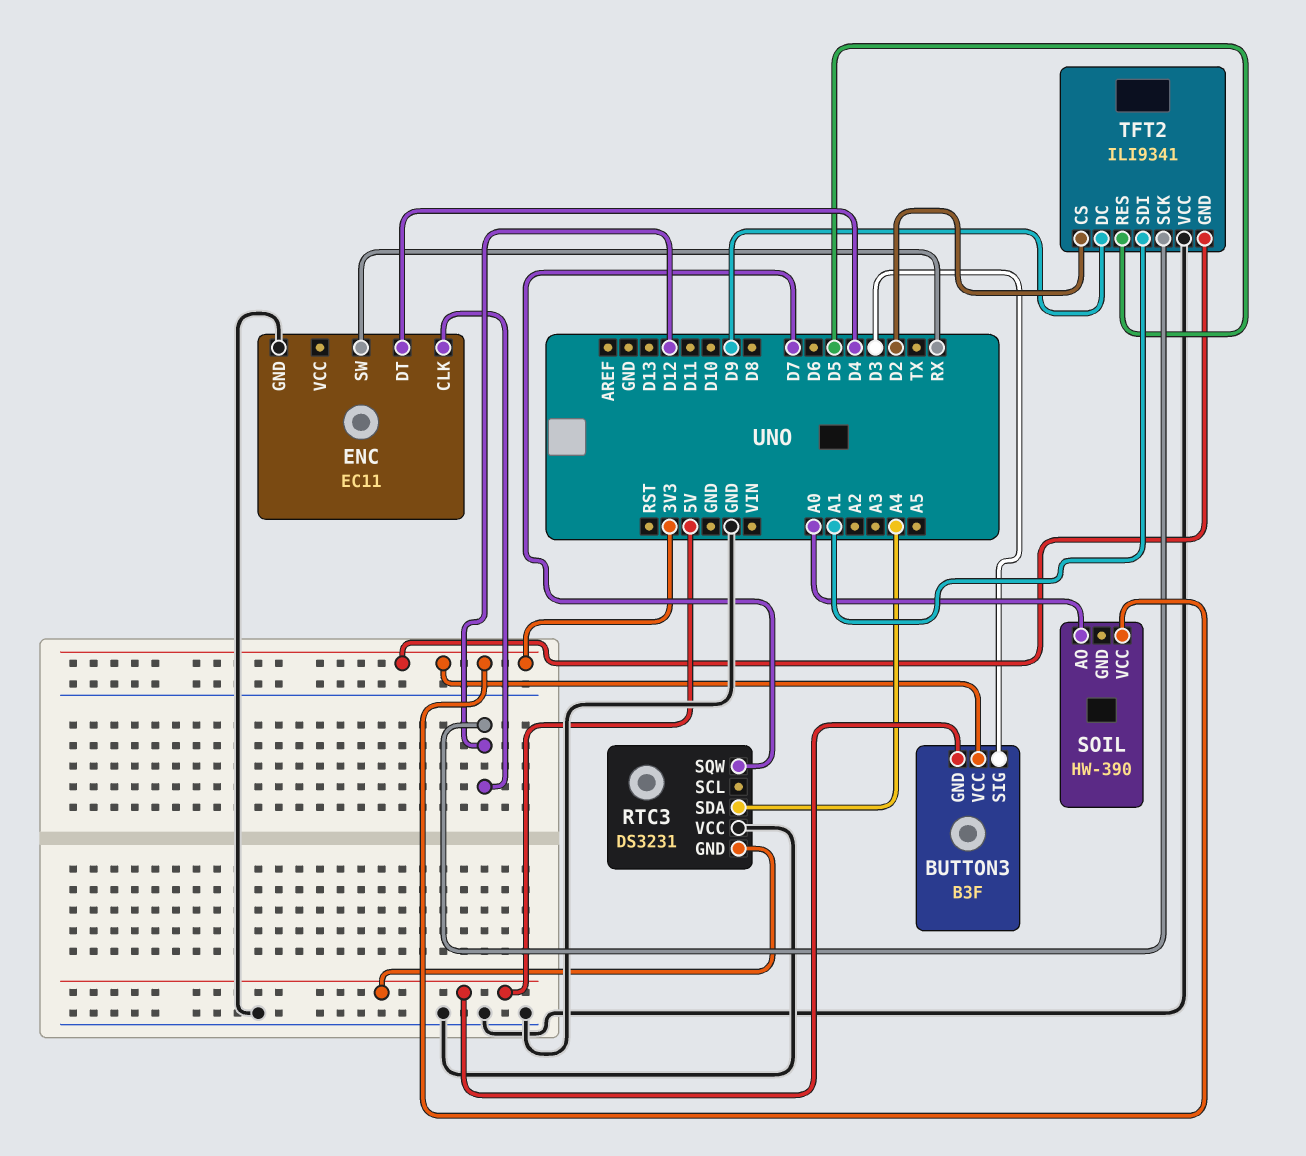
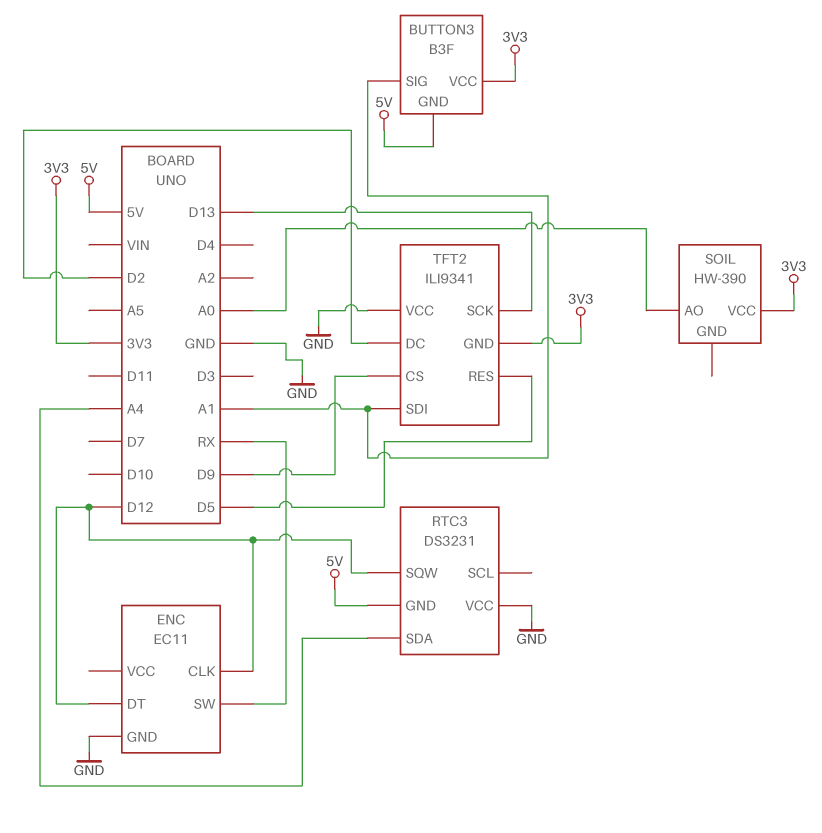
BUTTON3 pin SIG: D3 -> A1
ENC pin DT: D4 -> D12
RTC3 pin SQW: D7 -> D12
TFT2 pin CS: D2 -> D9
TFT2 pin DC: D9 -> D2
TFT2 pin SCK: D12 -> D13

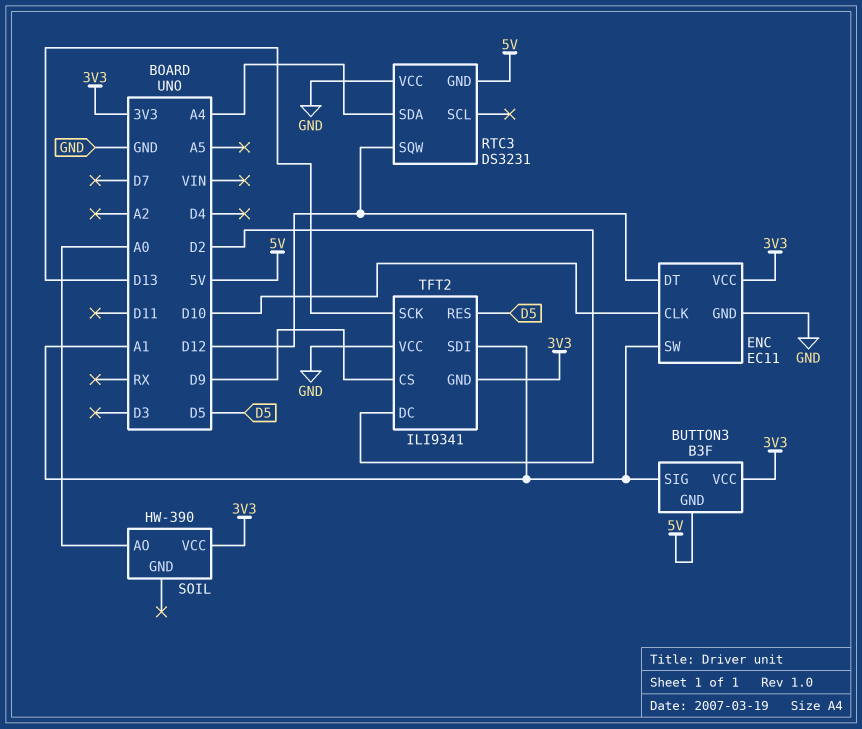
ENC pin CLK: D12 -> D10
ENC pin SW: RX -> A1
ENC pin VCC: none -> 3V3

